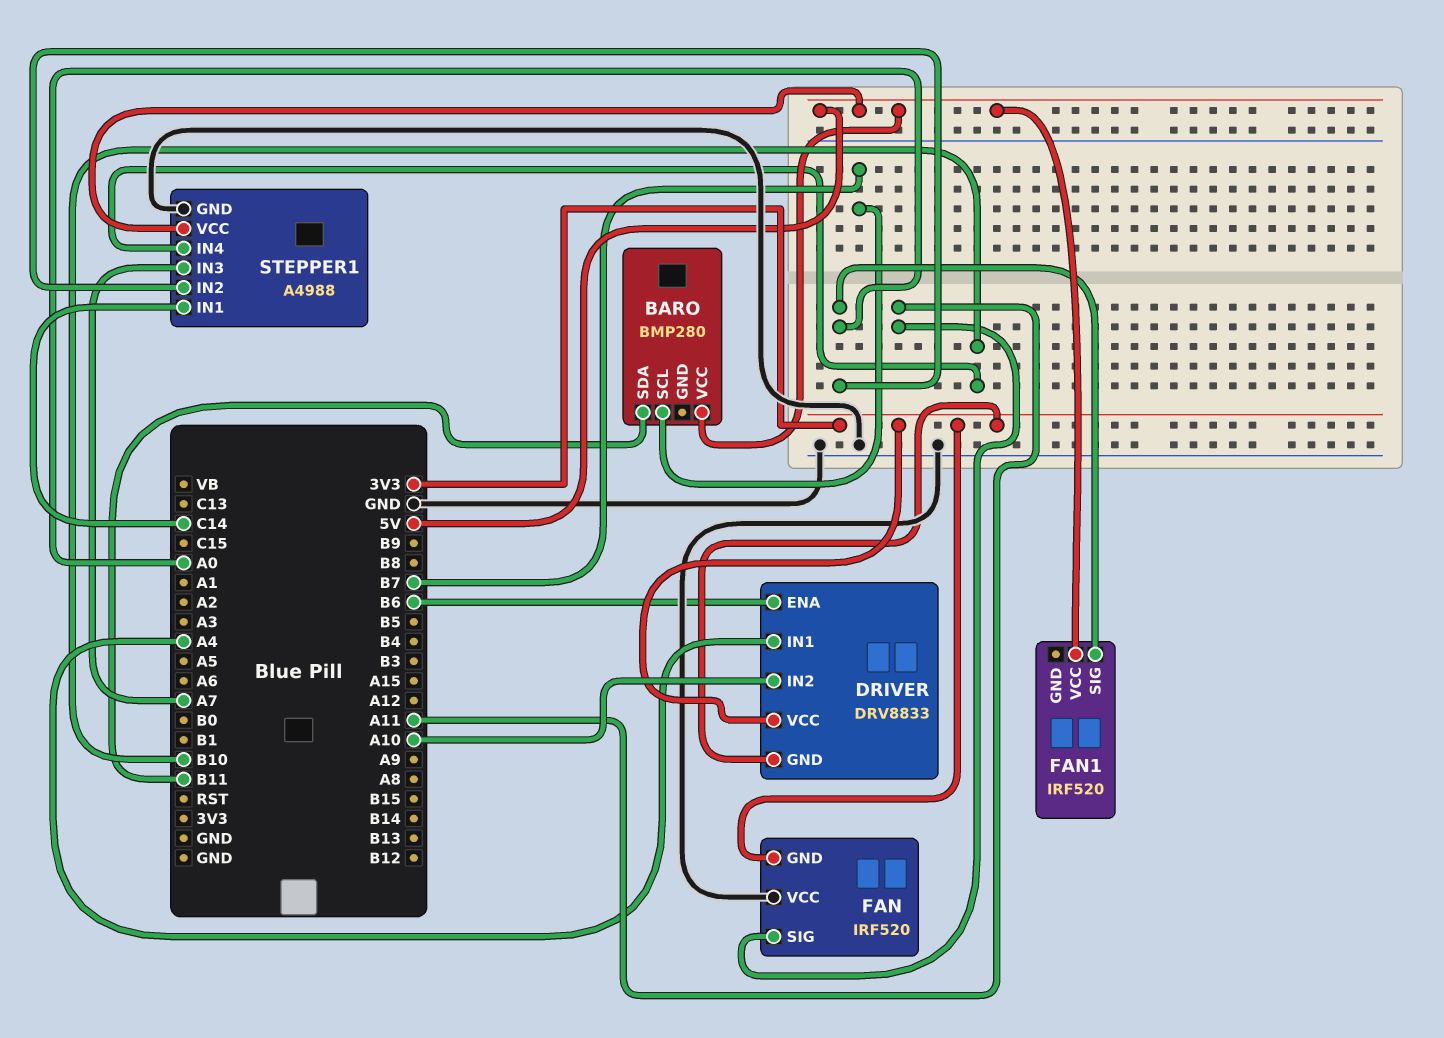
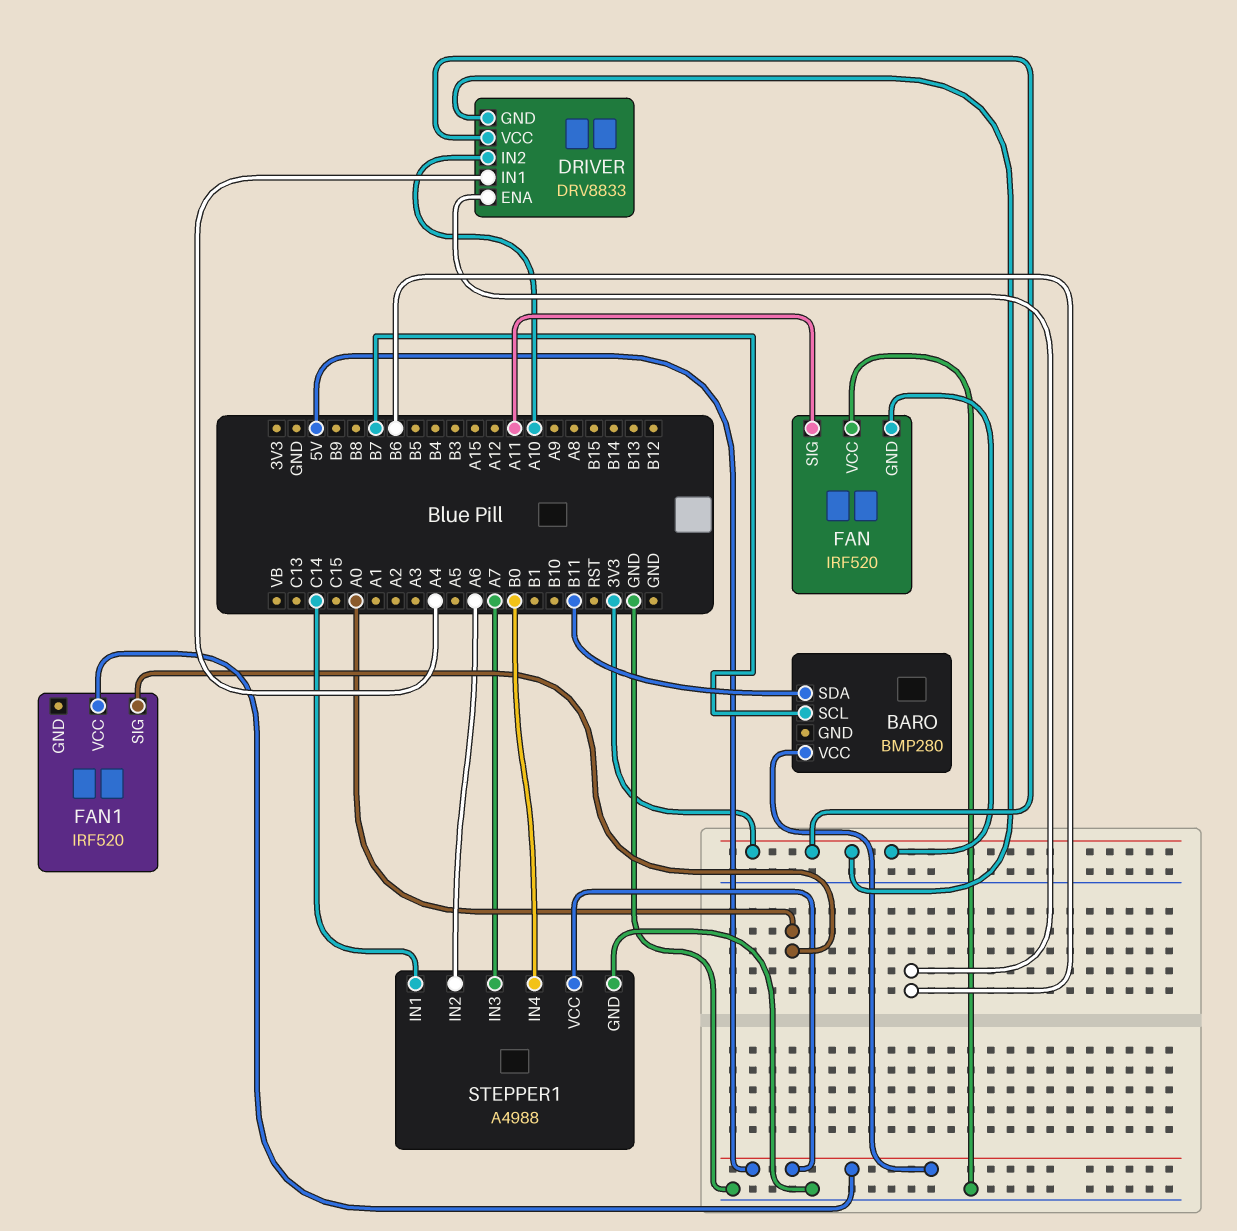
STEPPER1 pin IN2: A0 -> A6
STEPPER1 pin IN4: B10 -> B0

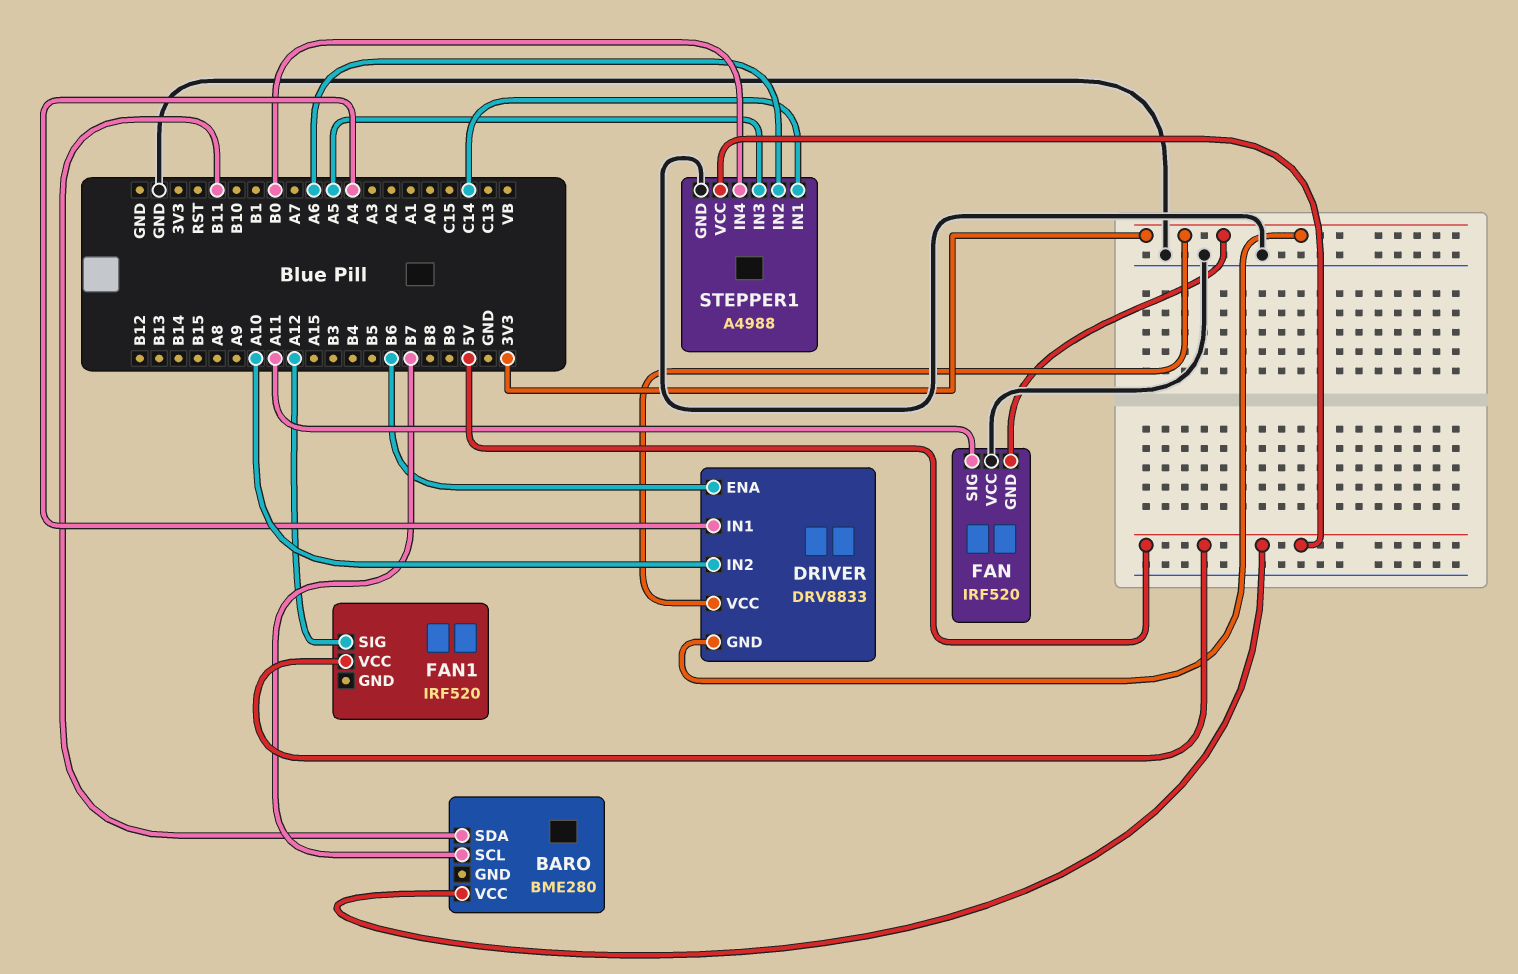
BARO: BMP280 -> BME280
FAN1 pin SIG: A0 -> A12
STEPPER1 pin IN3: A7 -> A5

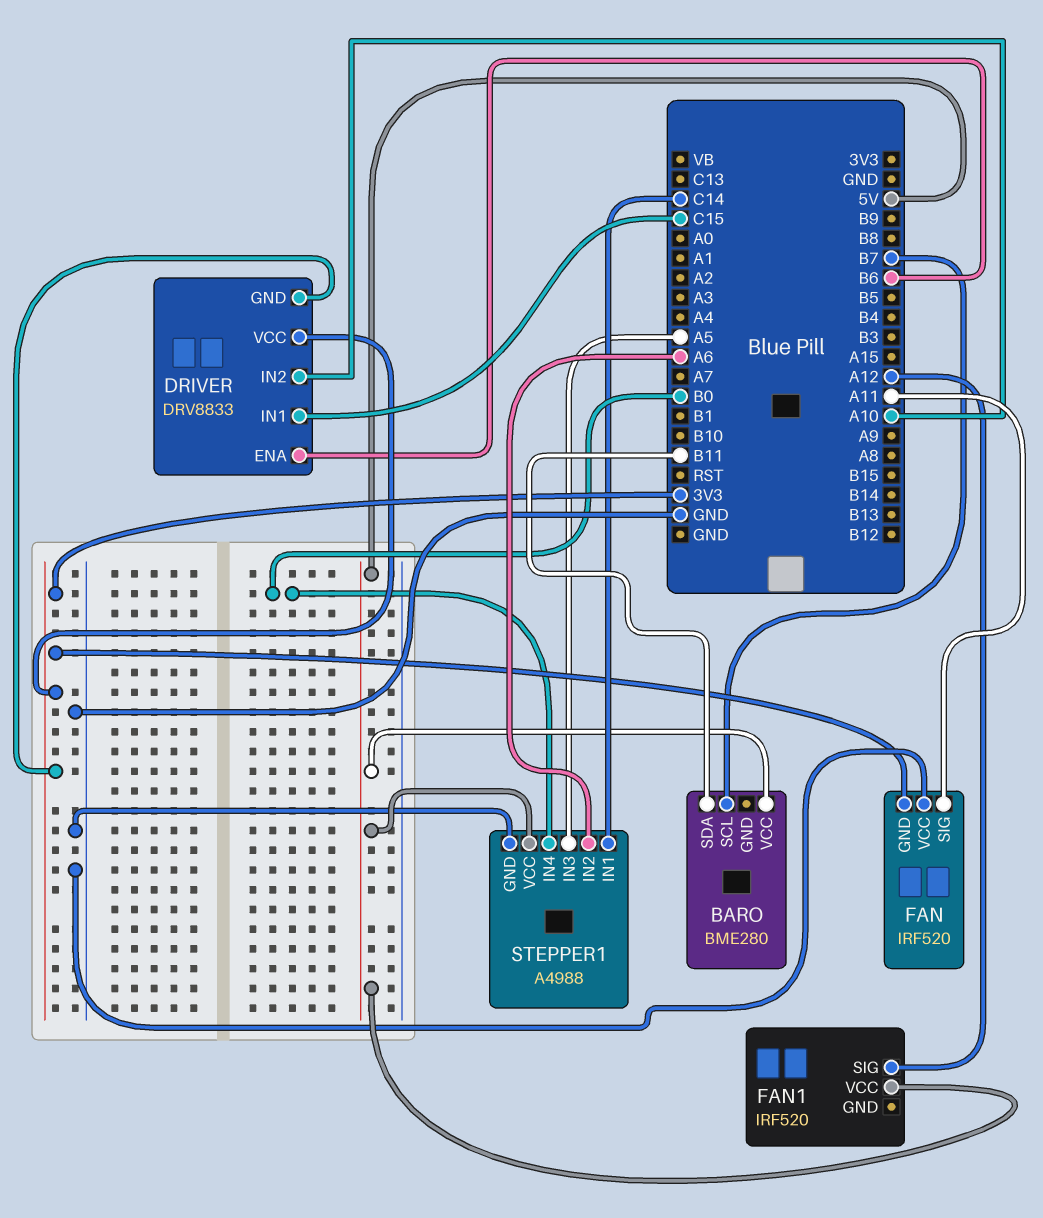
DRIVER pin IN1: A4 -> C15

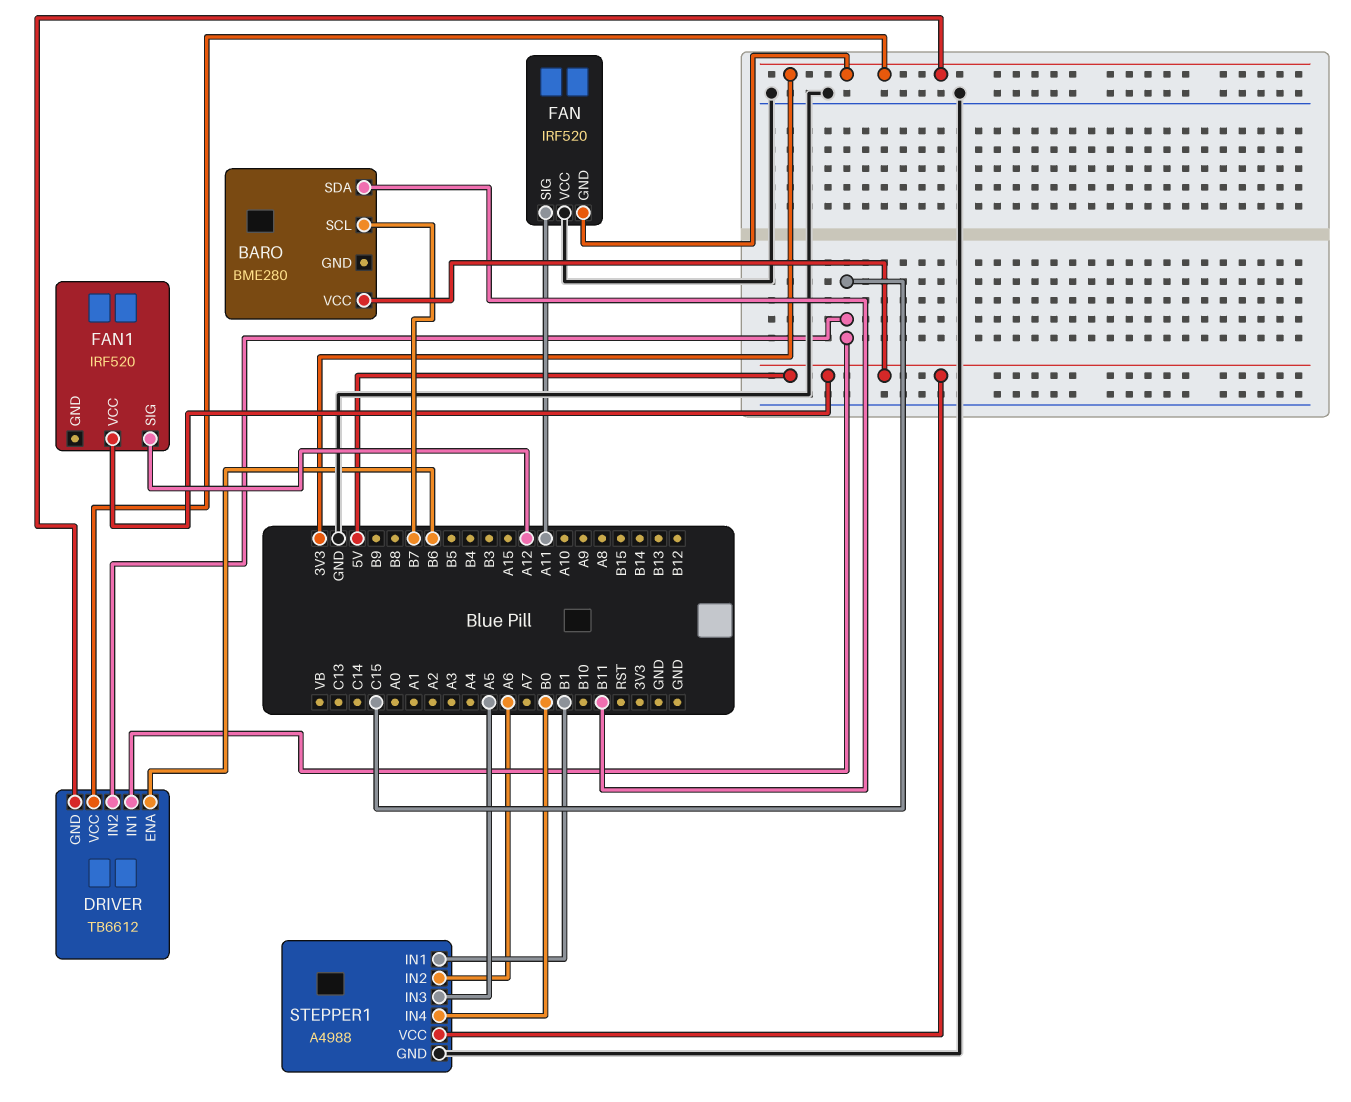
DRIVER: DRV8833 -> TB6612
DRIVER pin IN2: A10 -> C15
STEPPER1 pin IN1: C14 -> B1

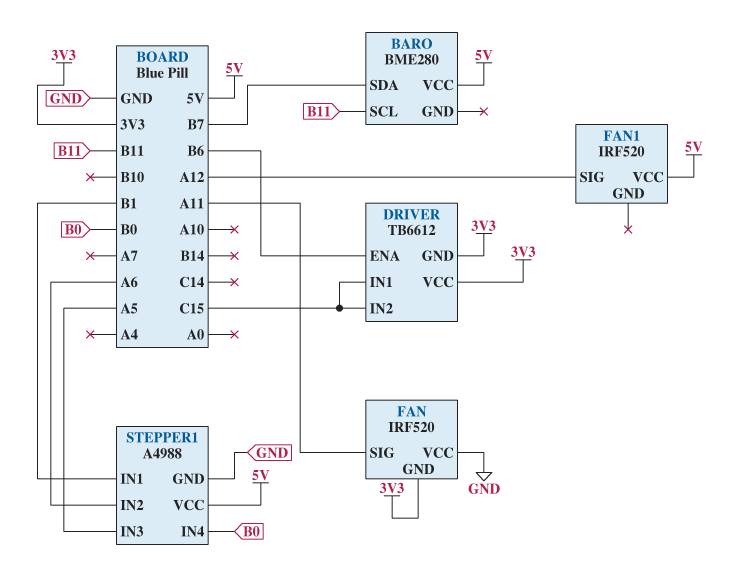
BARO pin SCL: B7 -> B11
BARO pin SDA: B11 -> B7

